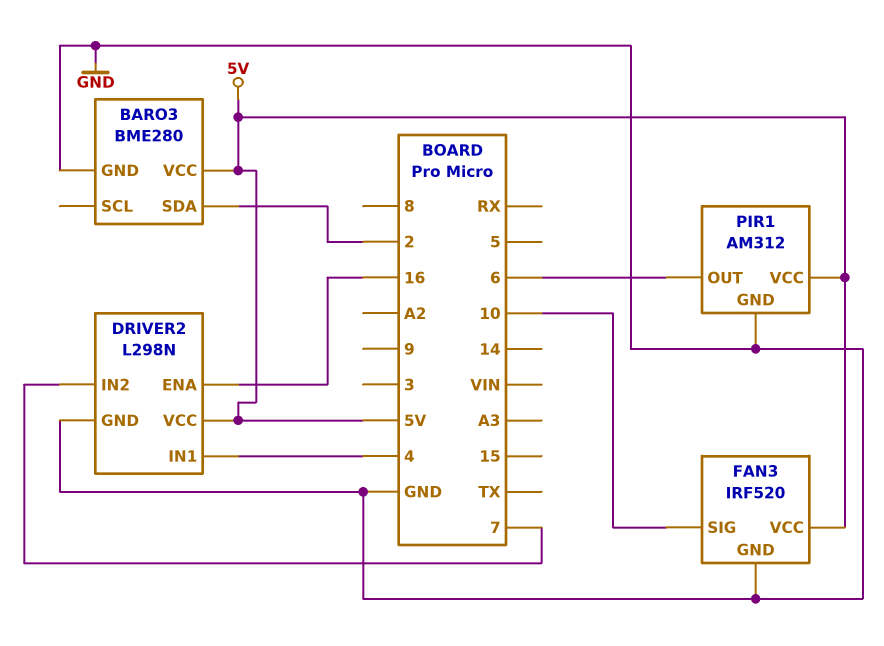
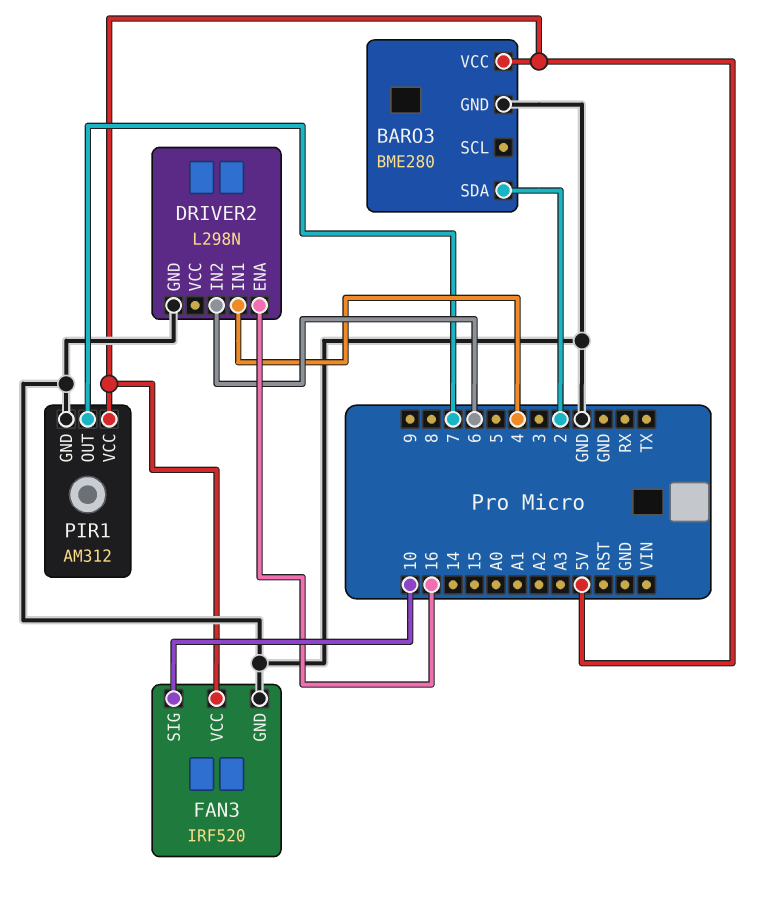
DRIVER2 pin IN2: 7 -> 6
DRIVER2 pin VCC: 5V -> none
PIR1 pin OUT: 6 -> 7

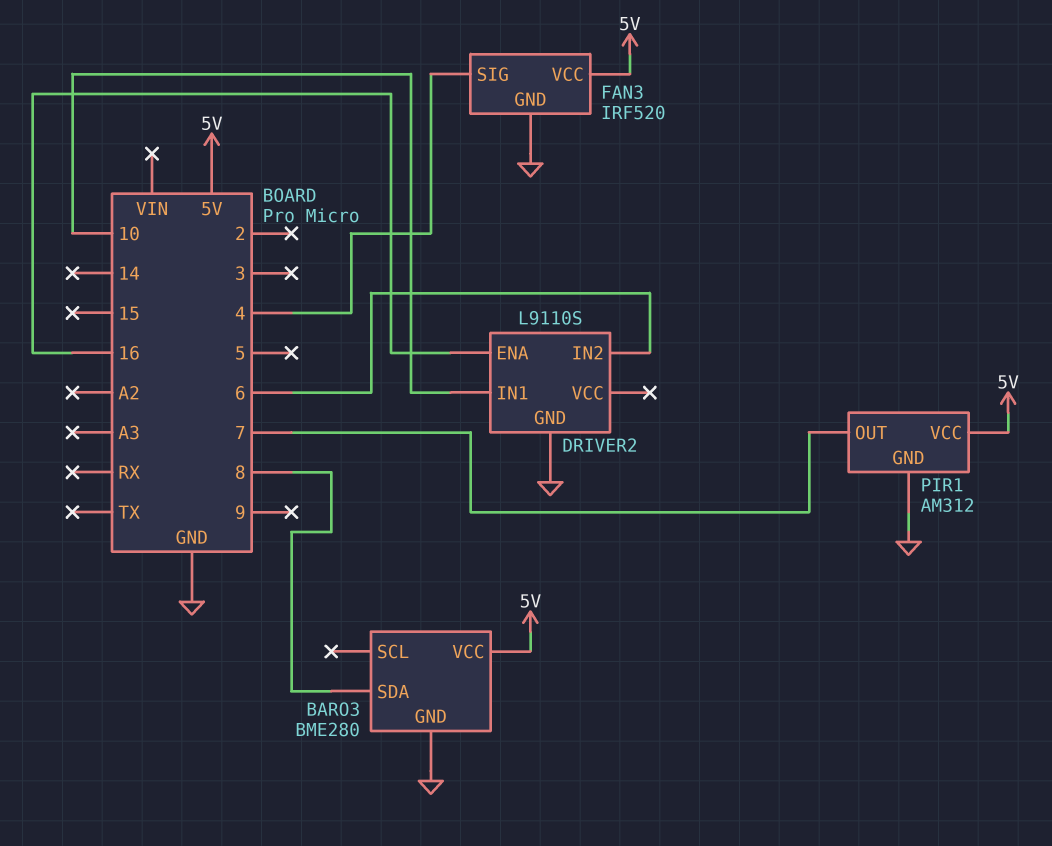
BARO3 pin SDA: 2 -> 8
DRIVER2: L298N -> L9110S
DRIVER2 pin IN1: 4 -> 10
FAN3 pin SIG: 10 -> 4

